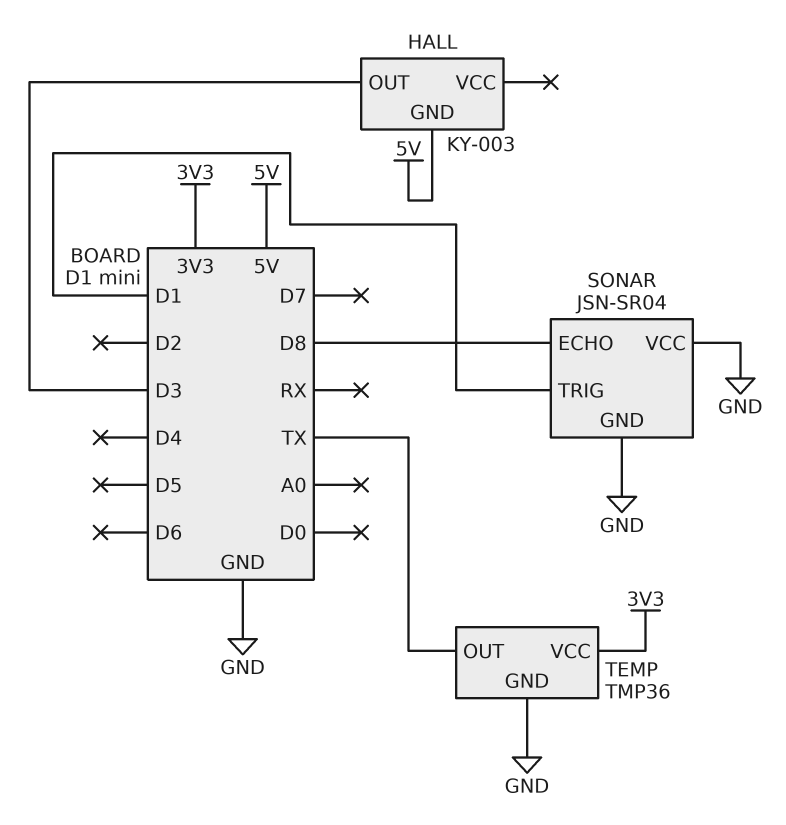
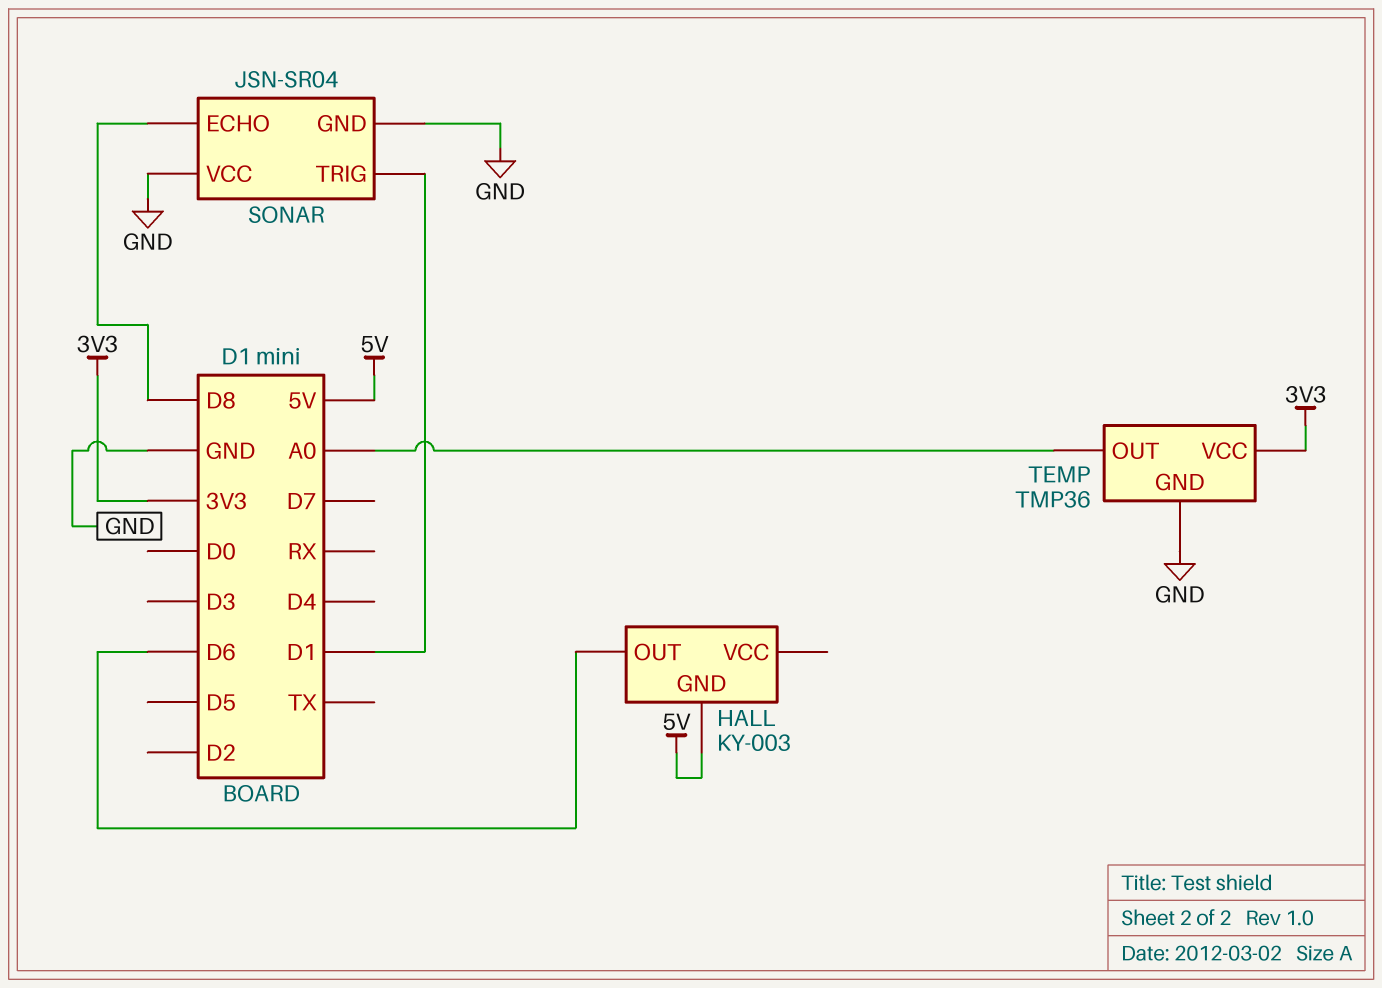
HALL pin OUT: D3 -> D6
TEMP pin OUT: TX -> A0

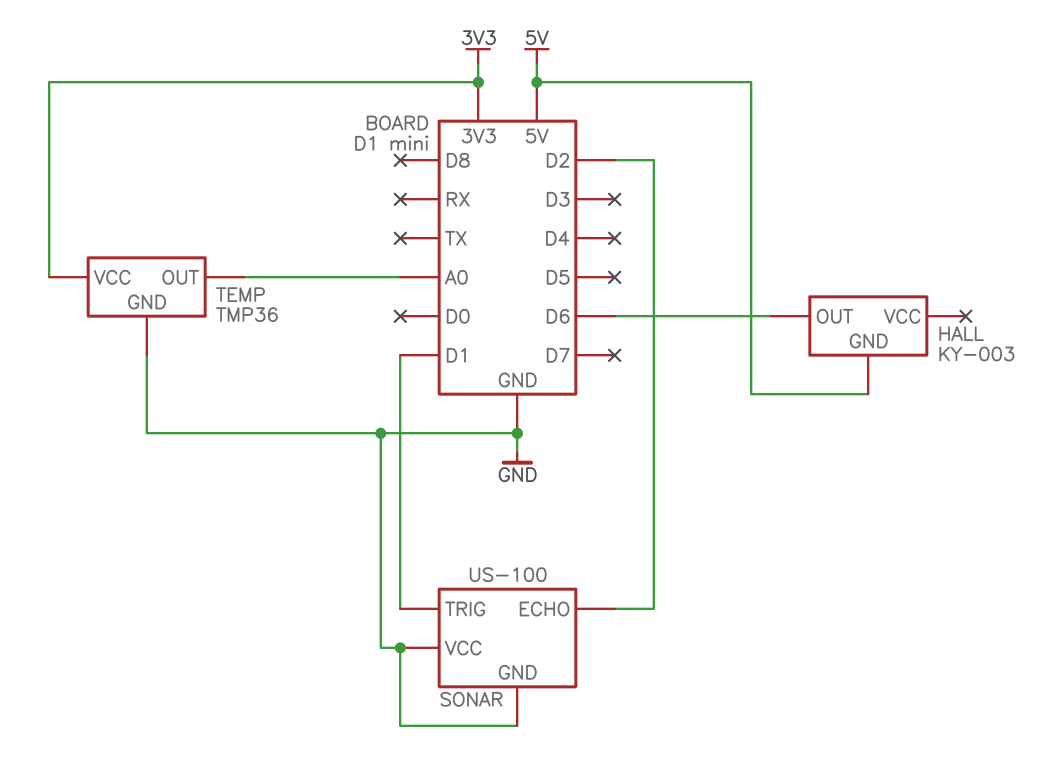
SONAR: JSN-SR04 -> US-100
SONAR pin ECHO: D8 -> D2

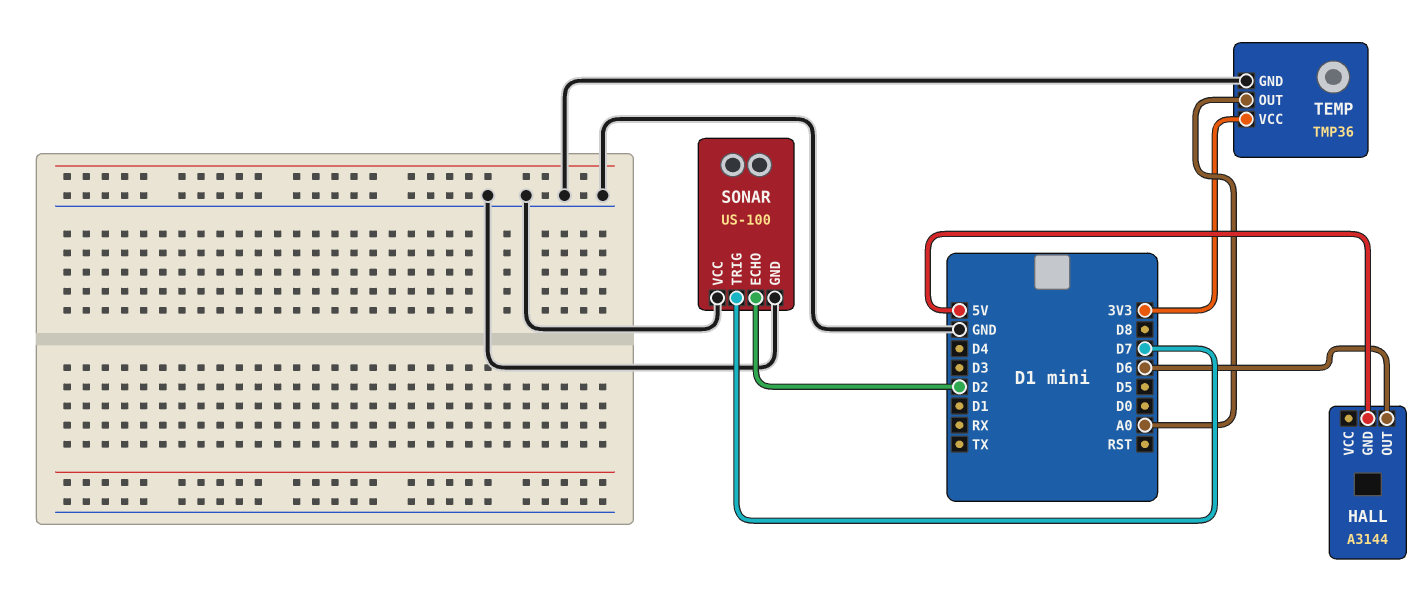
HALL: KY-003 -> A3144
SONAR pin TRIG: D1 -> D7

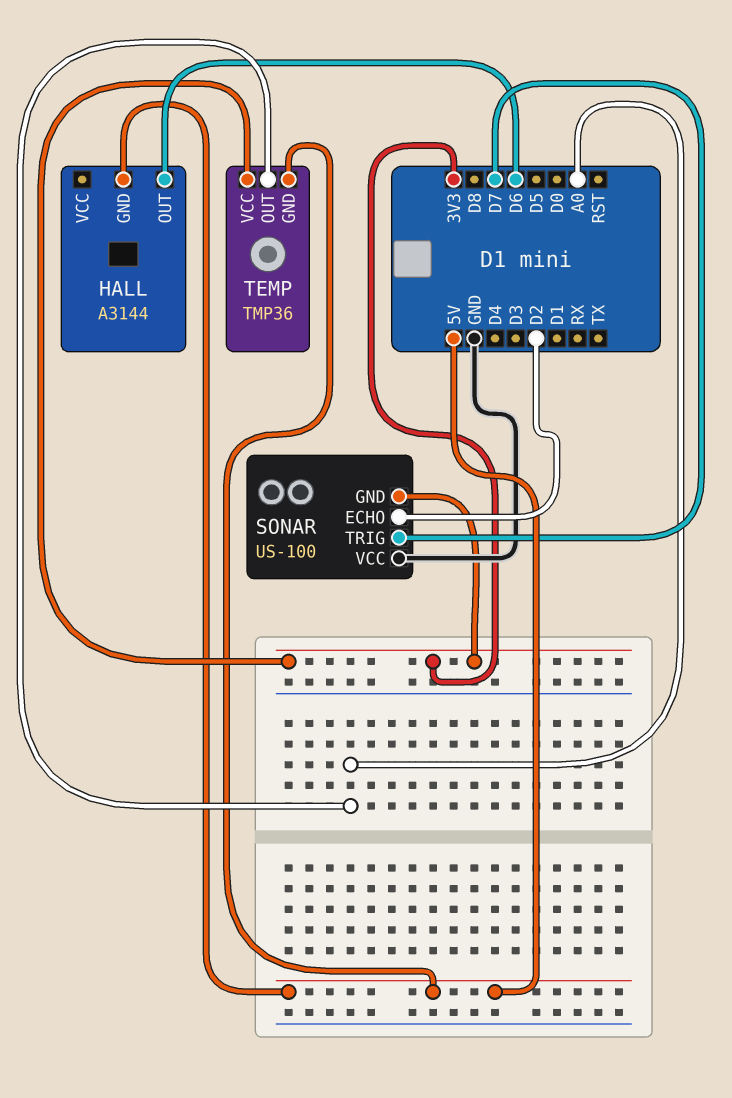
SONAR pin GND: GND -> 3V3
TEMP pin GND: GND -> 5V

